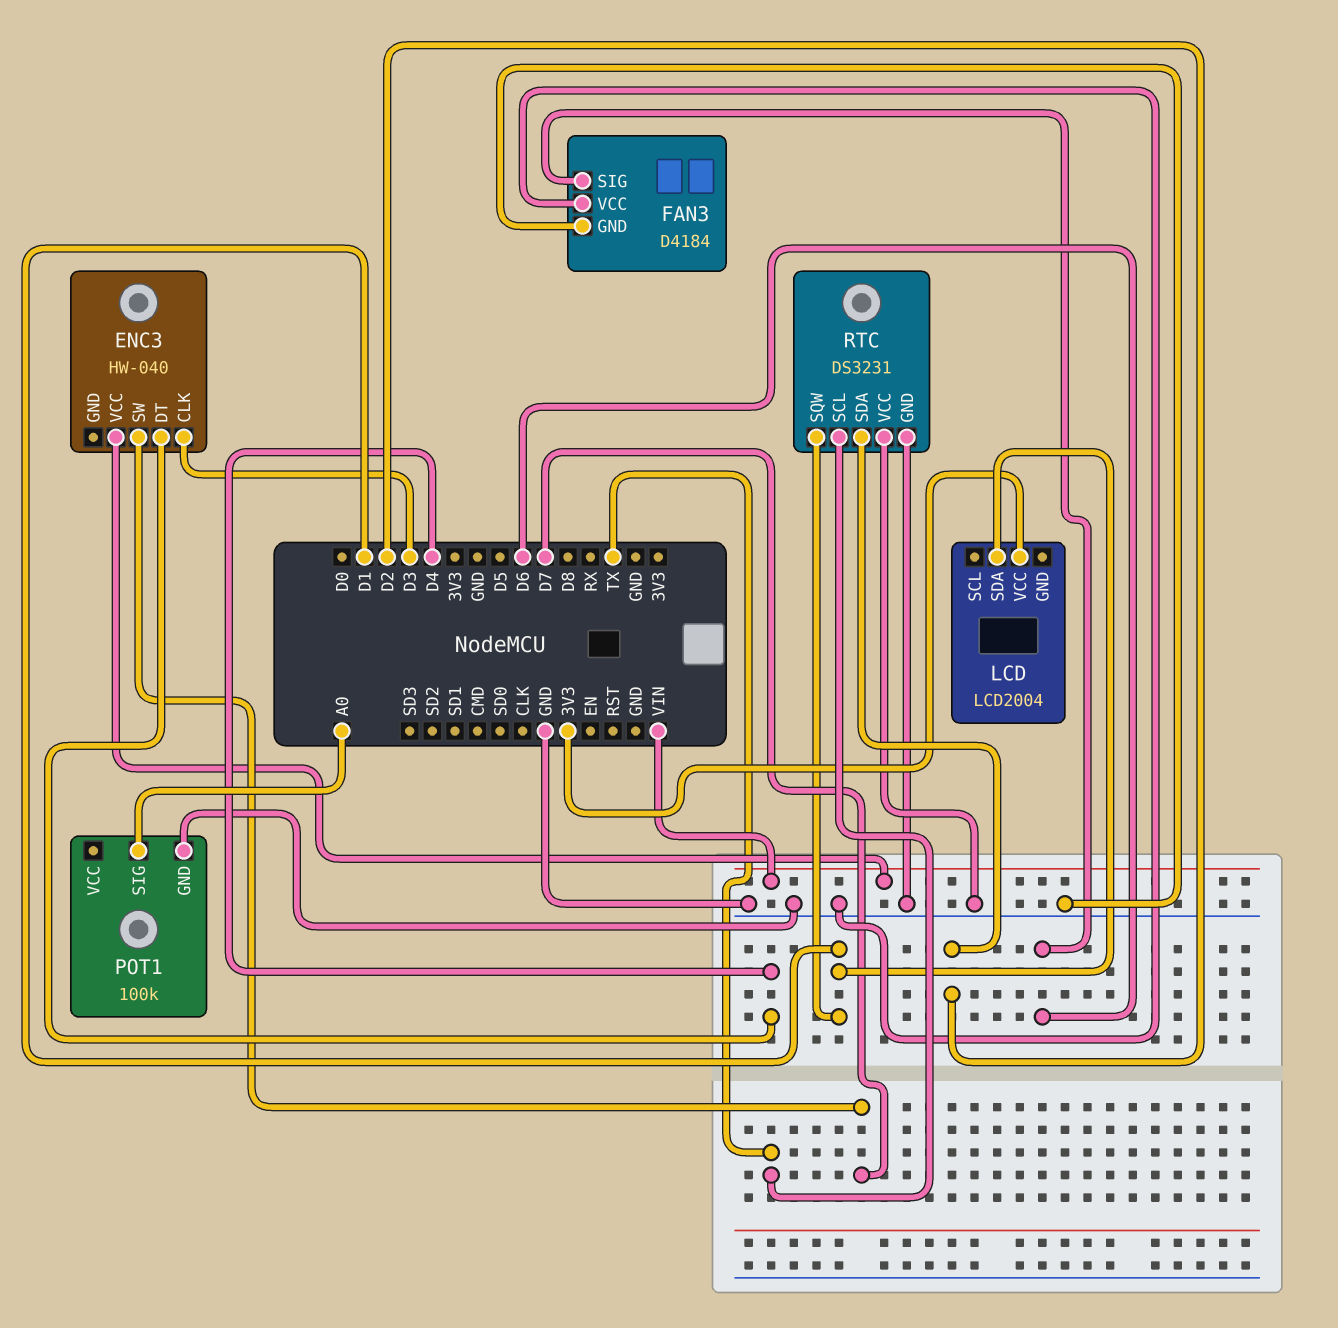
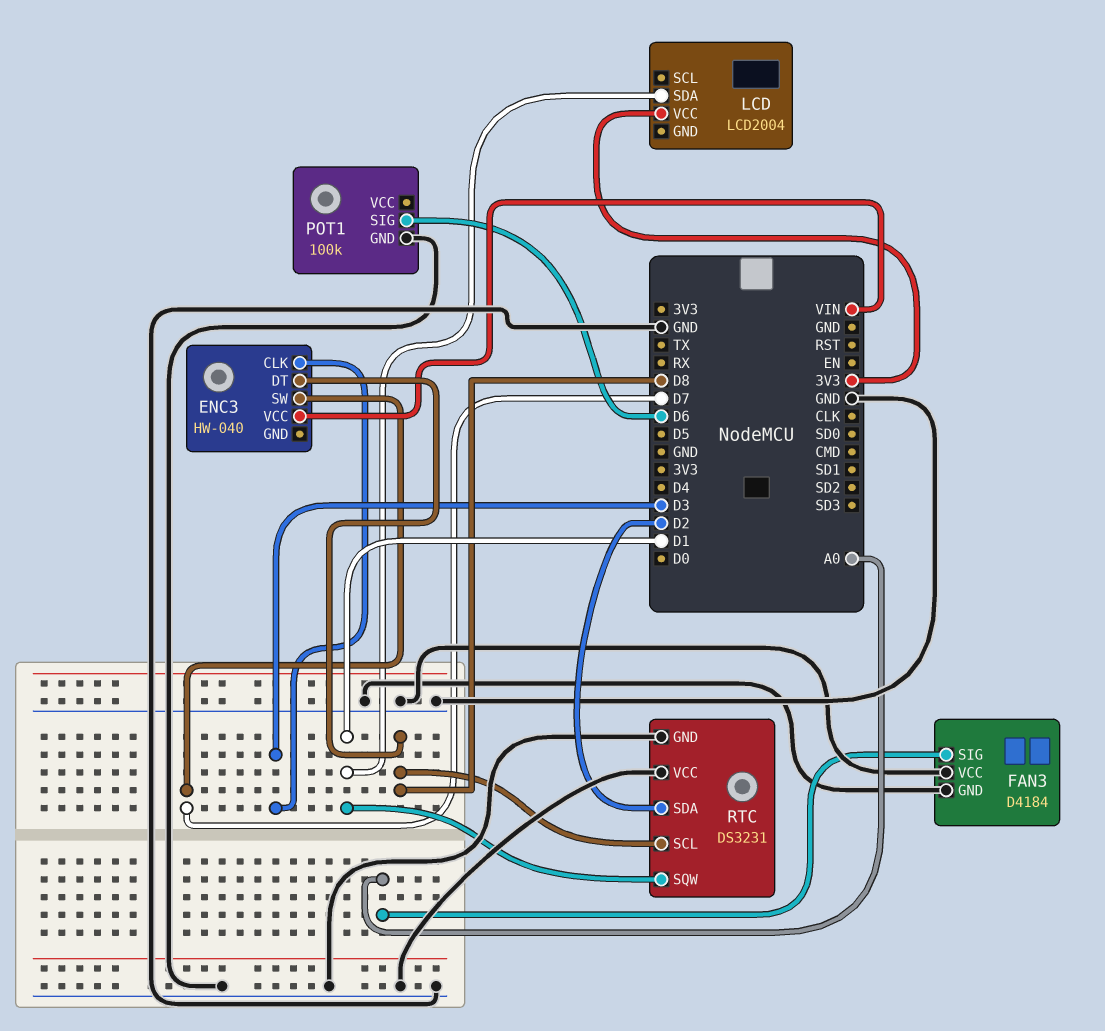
ENC3 pin DT: D4 -> D8
FAN3 pin SIG: D6 -> A0
POT1 pin SIG: A0 -> D6
RTC pin SCL: TX -> D8

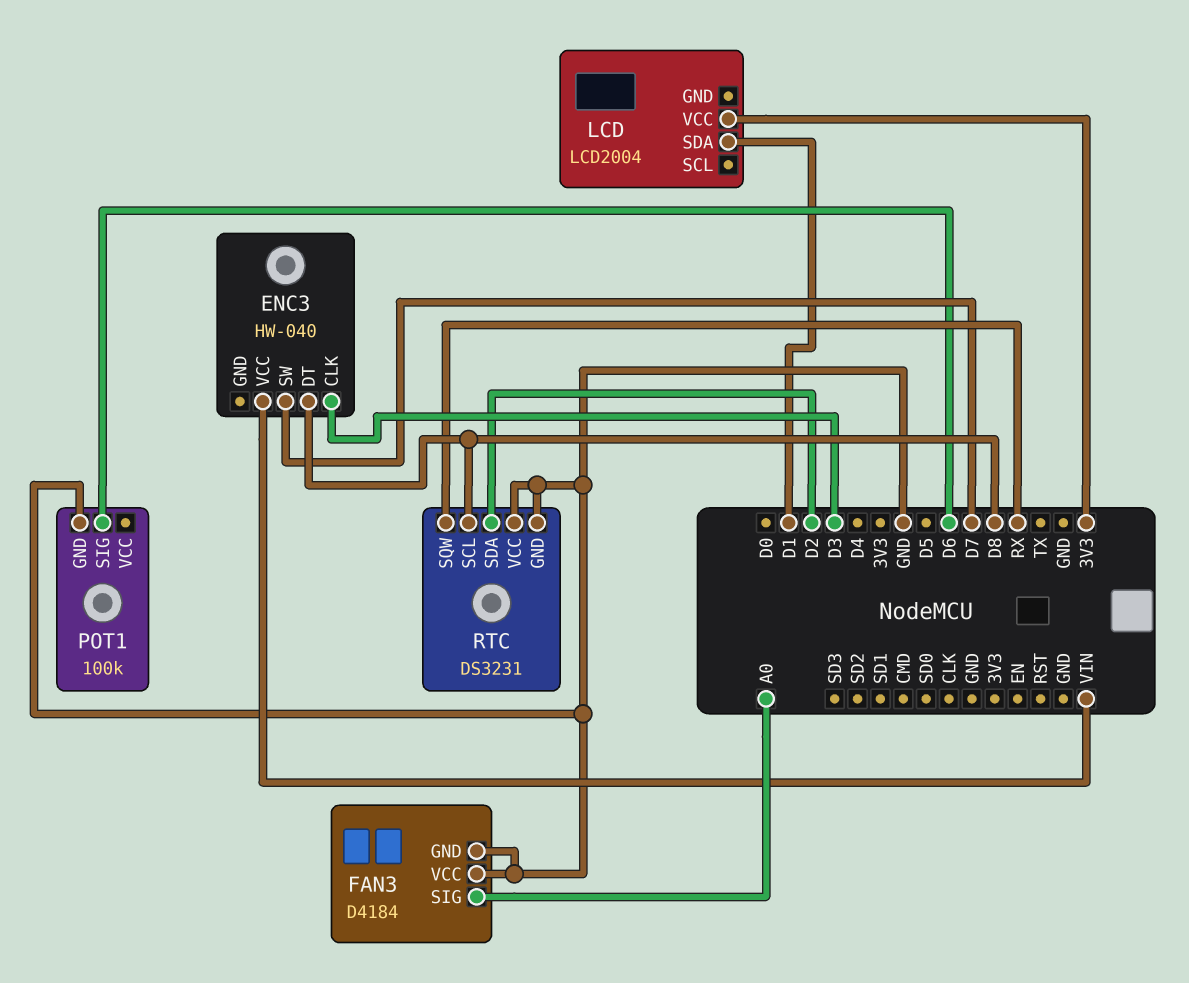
RTC pin SQW: D1 -> RX

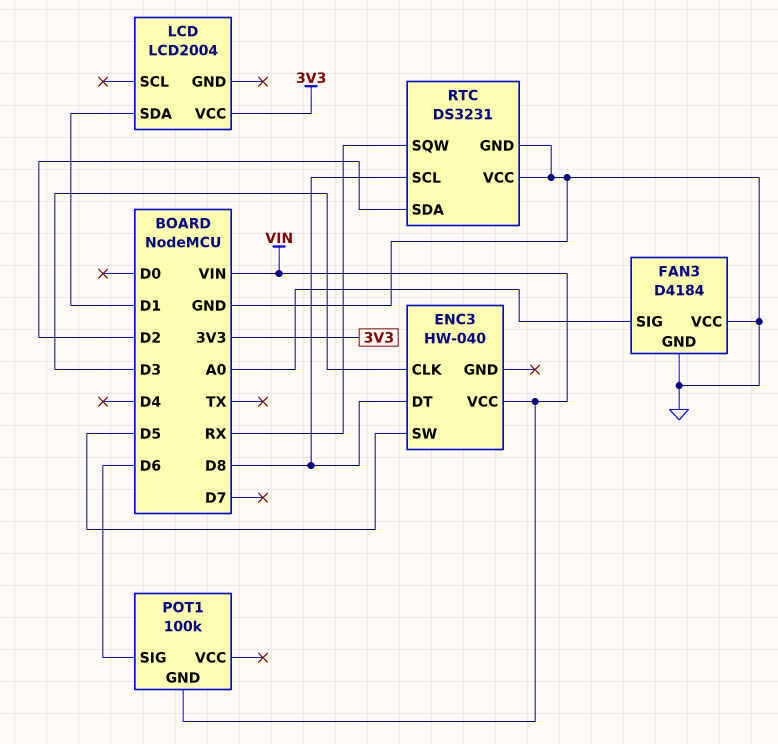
ENC3 pin SW: D7 -> D5
POT1 pin GND: GND -> VIN

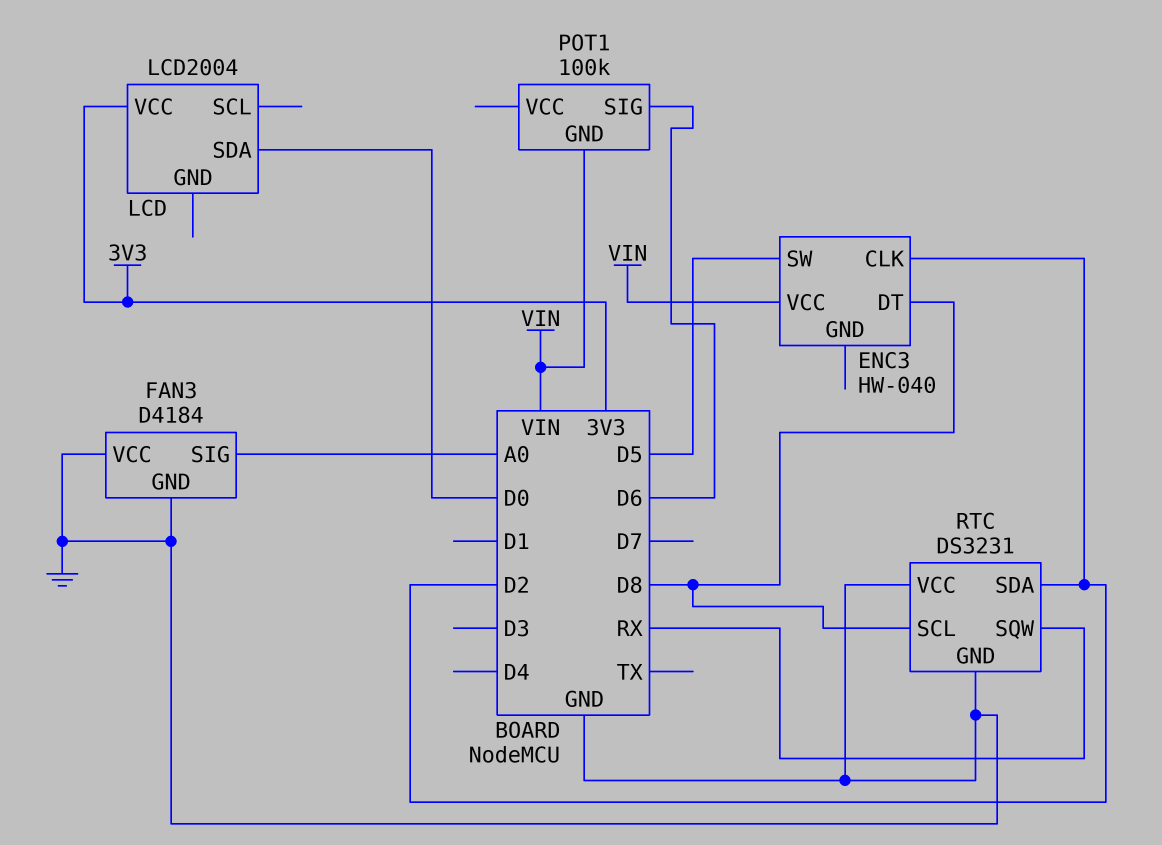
ENC3 pin CLK: D3 -> D2
LCD pin SDA: D1 -> D0

